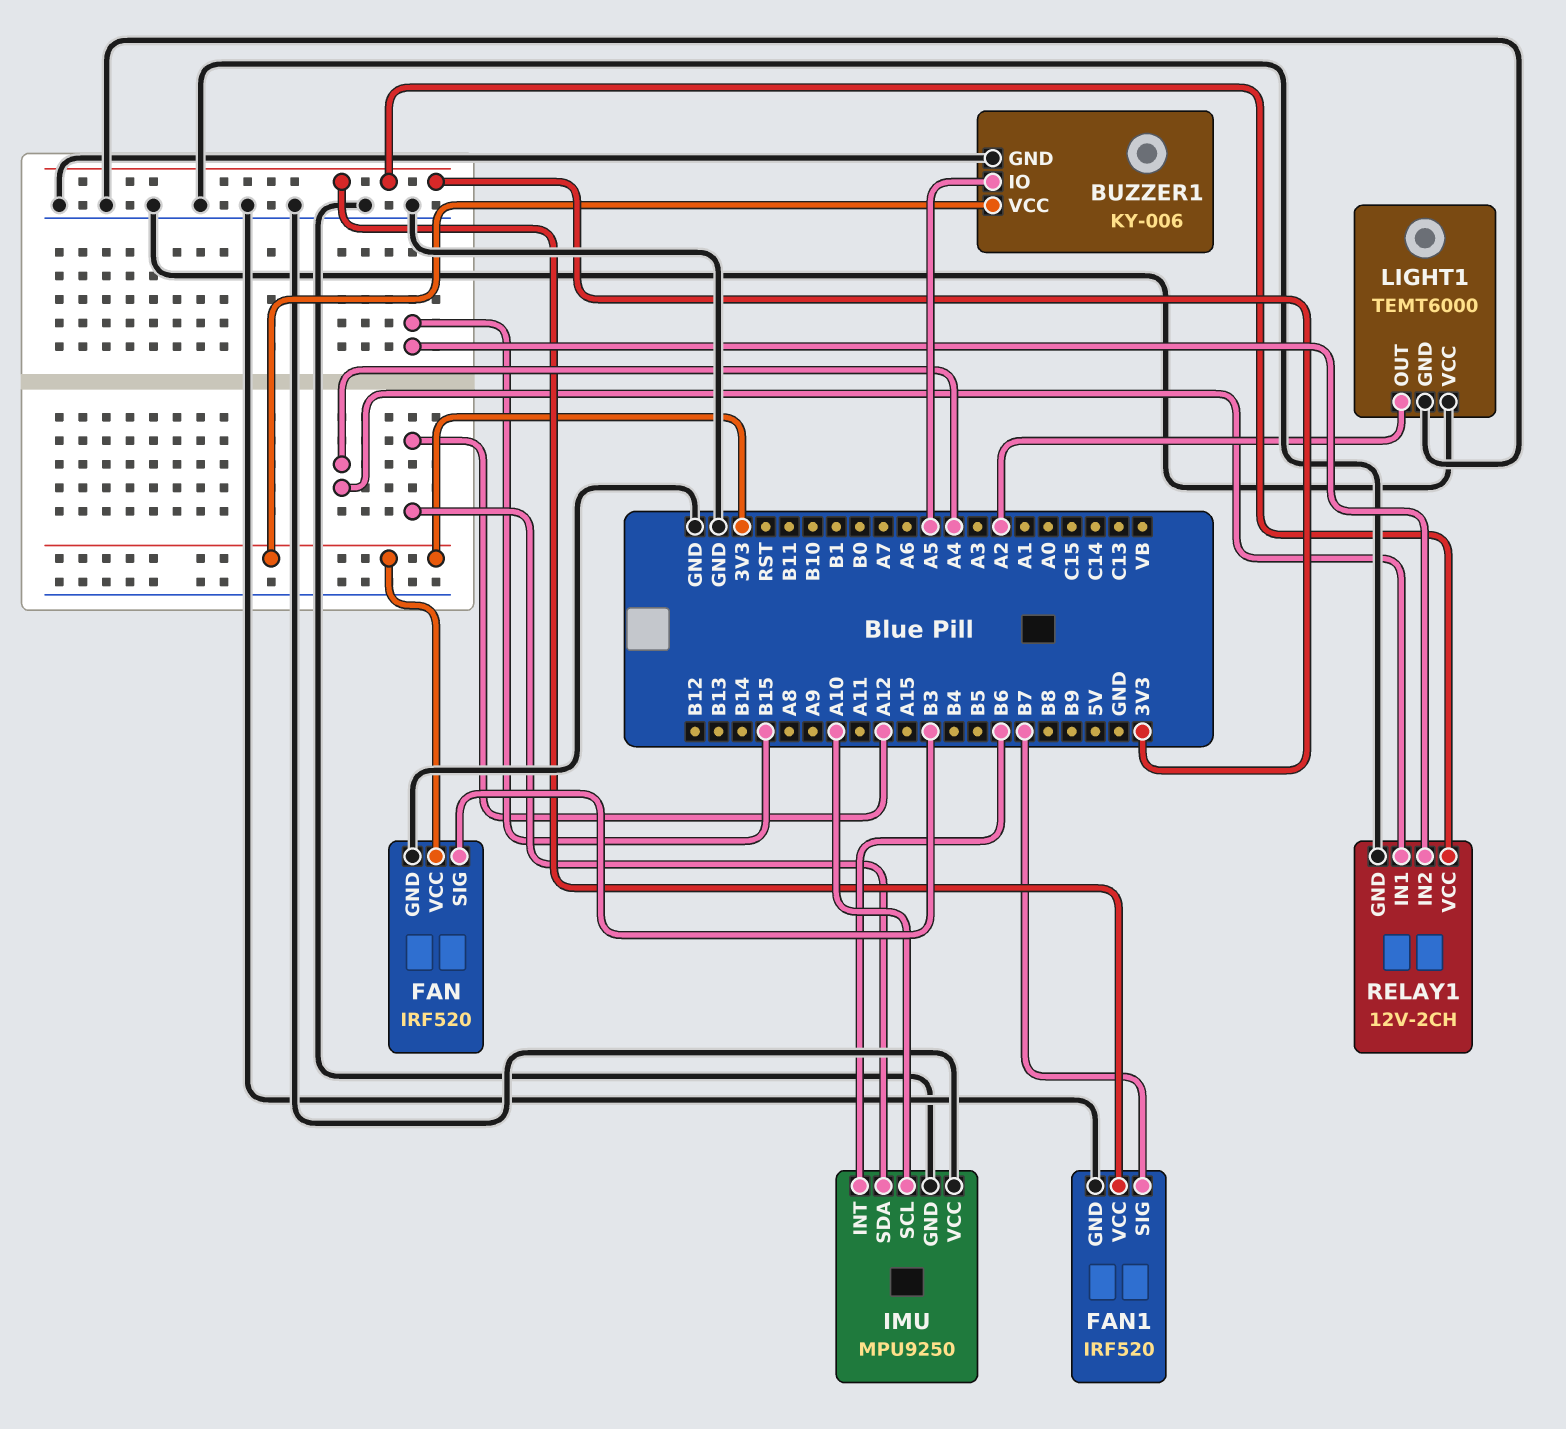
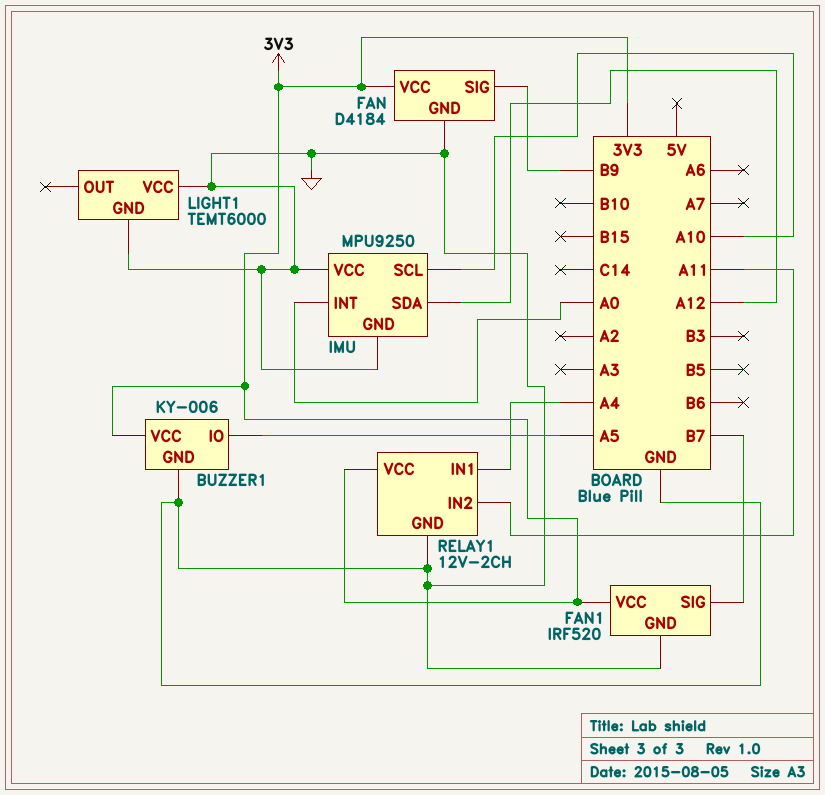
FAN: IRF520 -> D4184
FAN pin SIG: B3 -> B9
IMU pin INT: B6 -> A0
LIGHT1 pin OUT: A2 -> none
RELAY1 pin IN2: B15 -> A11

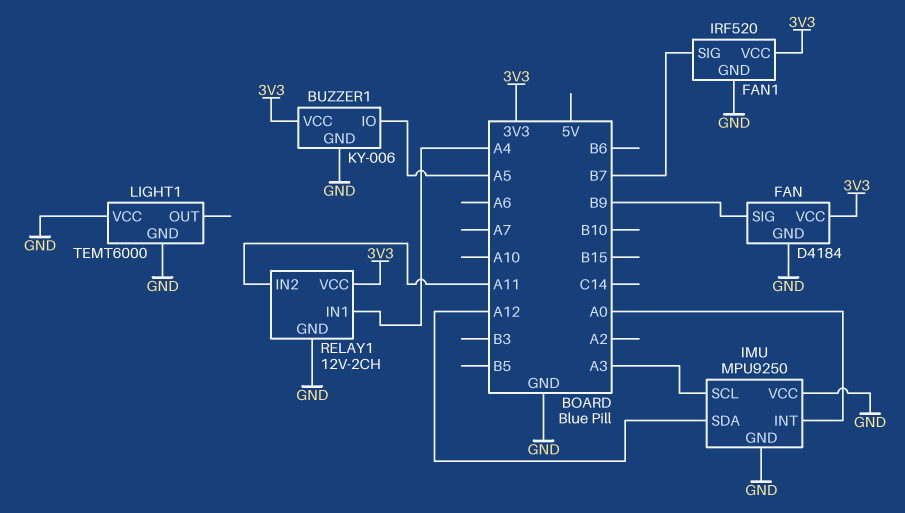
IMU pin SCL: A10 -> A3

